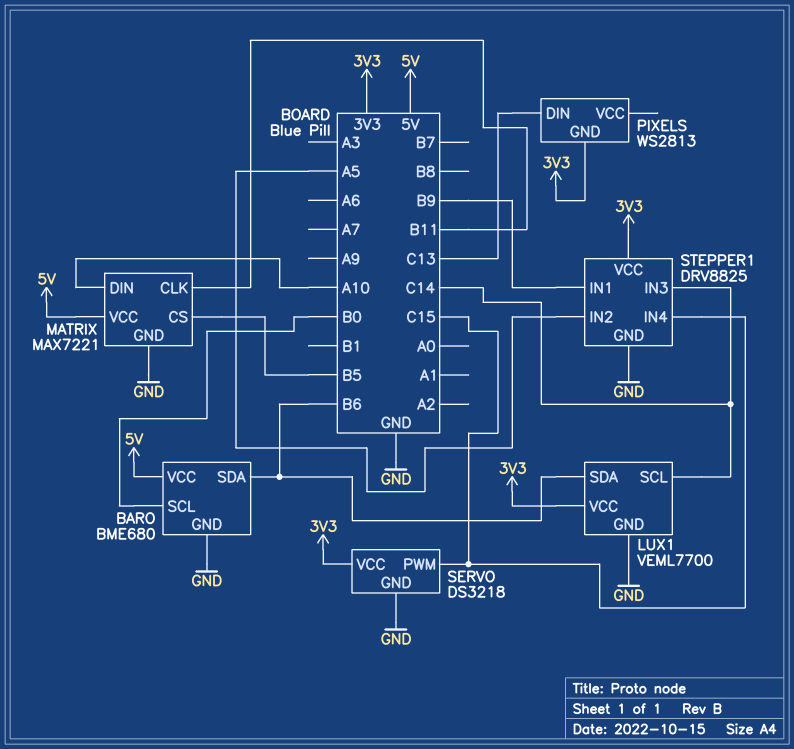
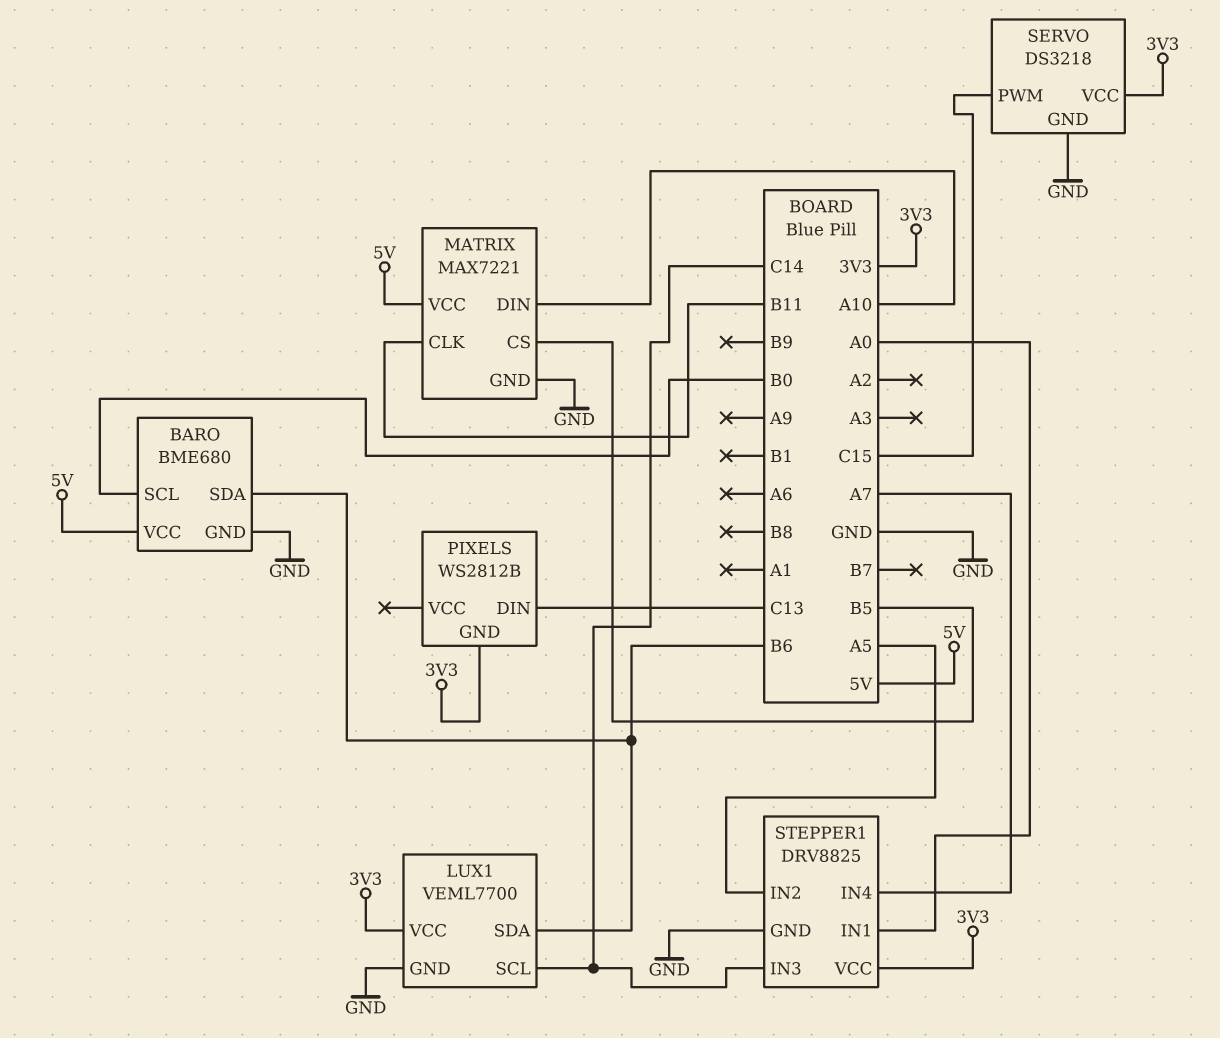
PIXELS: WS2813 -> WS2812B
STEPPER1 pin IN1: B9 -> A0
STEPPER1 pin IN4: C15 -> A7

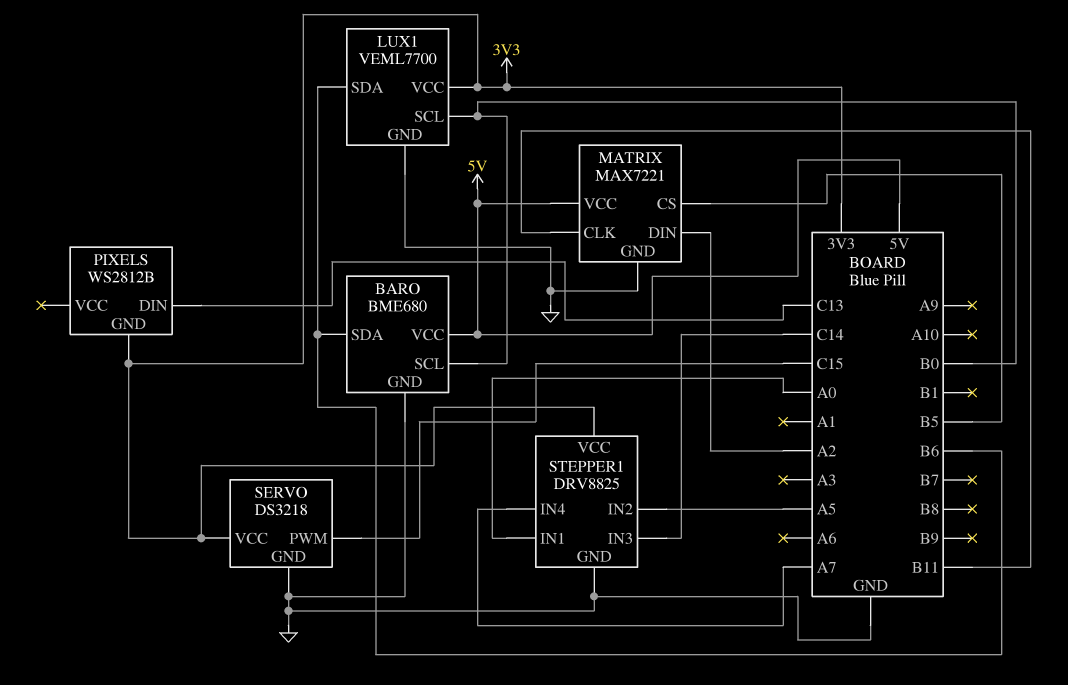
LUX1 pin SCL: C14 -> B0
MATRIX pin DIN: A10 -> A2

